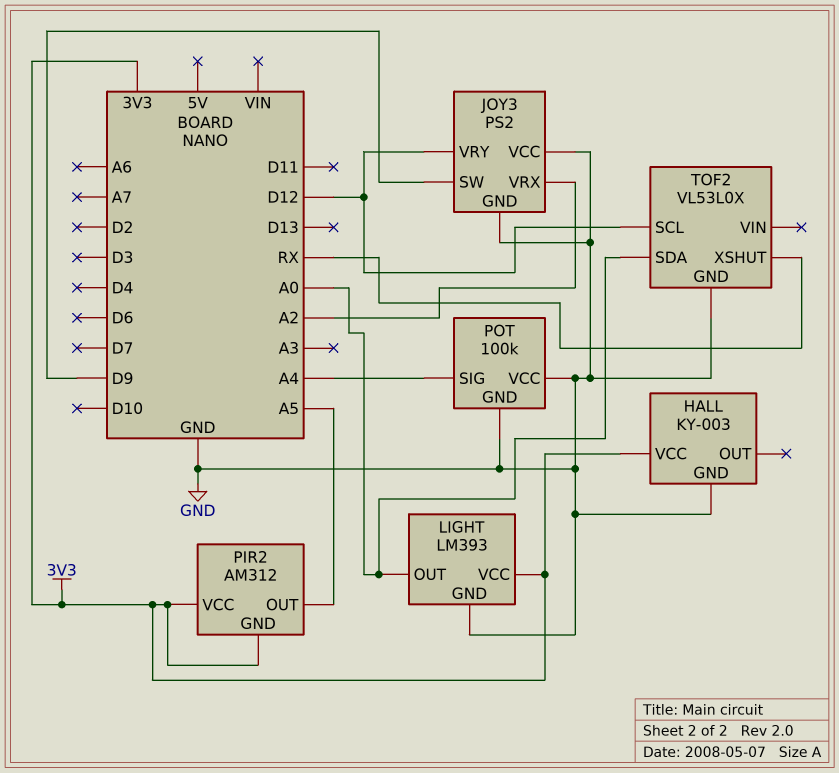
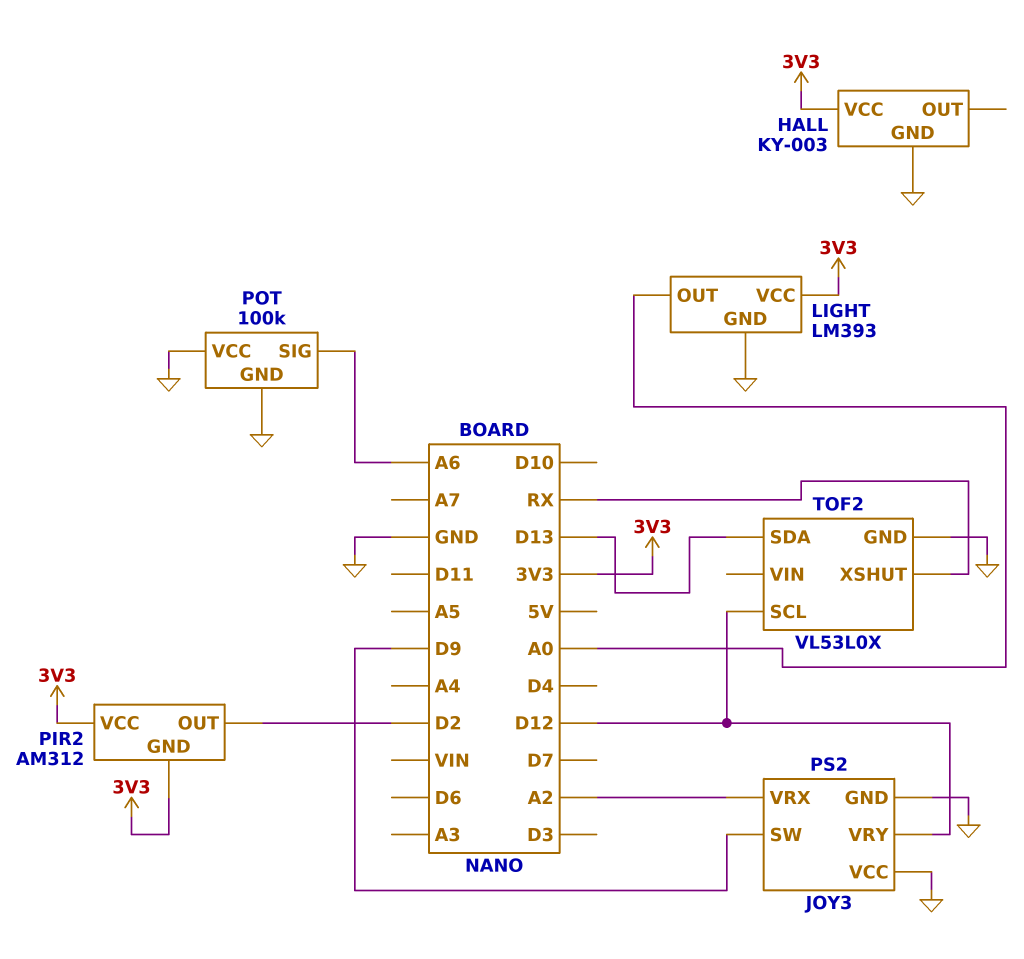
PIR2 pin OUT: A5 -> D2
POT pin SIG: A4 -> A6
TOF2 pin SDA: A0 -> D13

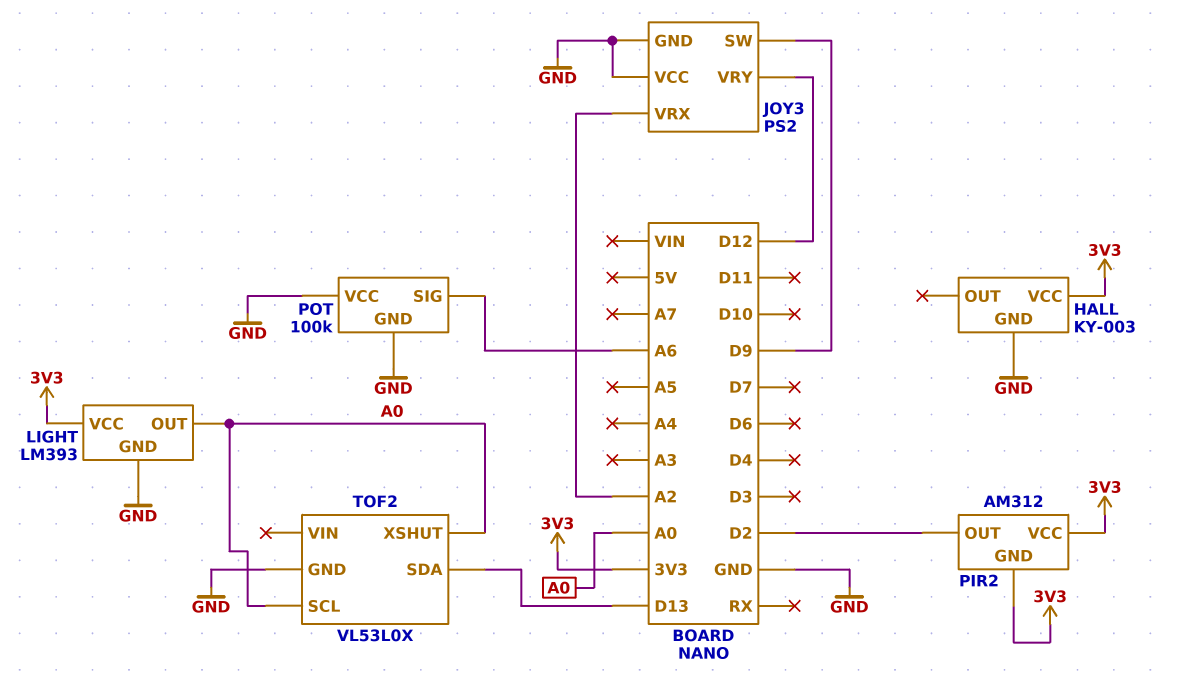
TOF2 pin SCL: D12 -> A0
TOF2 pin XSHUT: RX -> A0

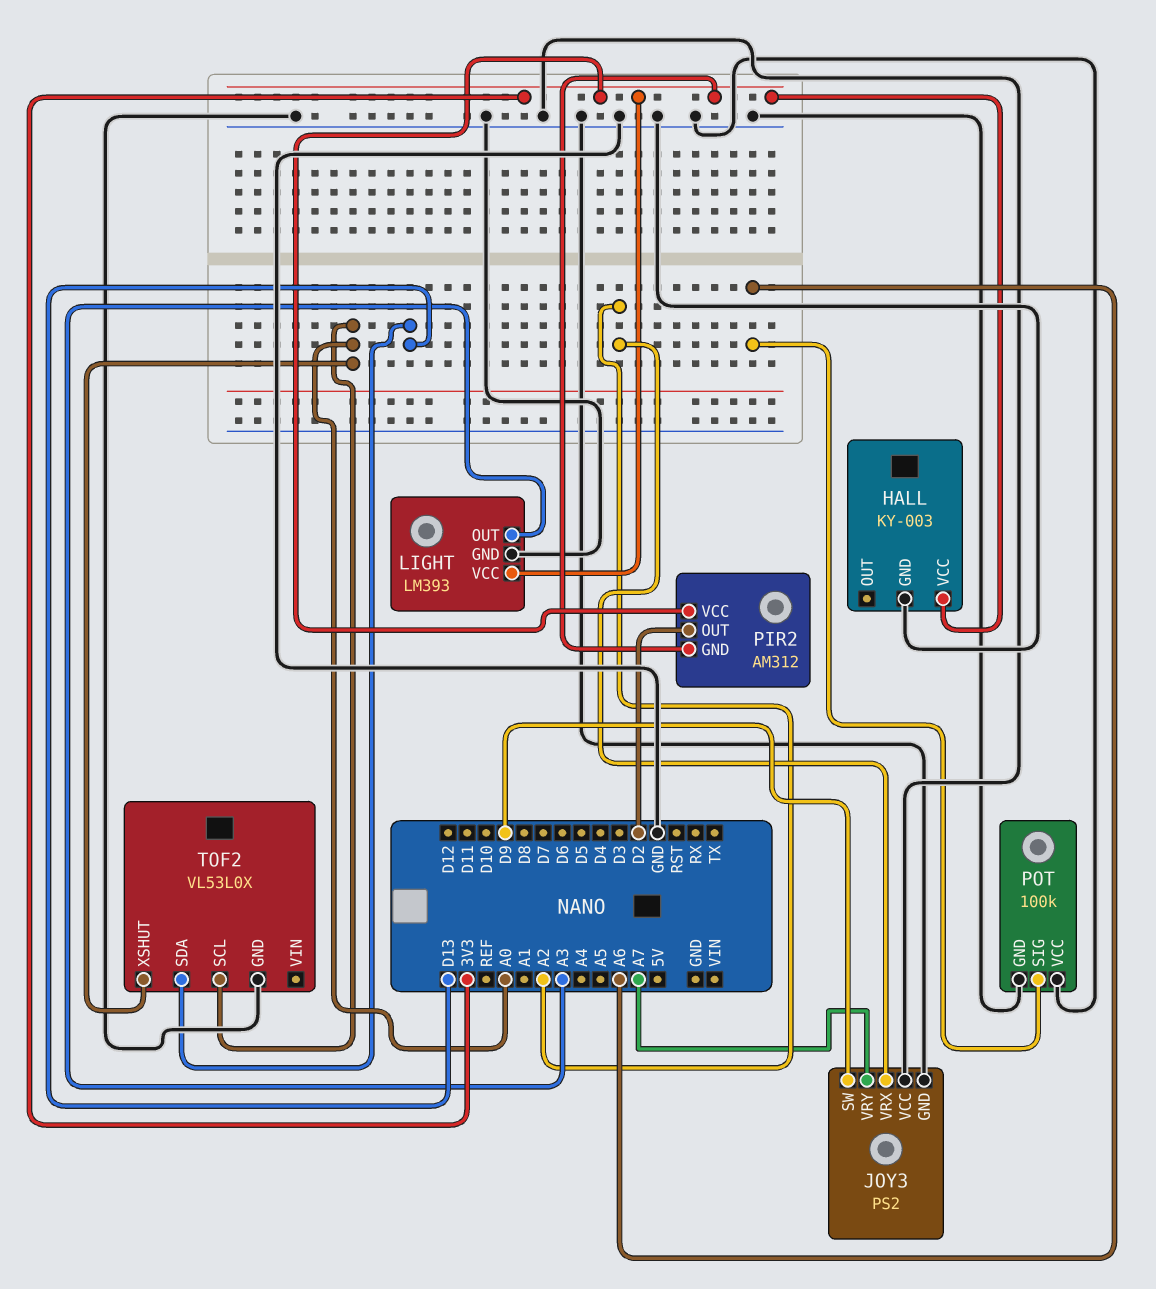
JOY3 pin VRY: D12 -> A7
LIGHT pin OUT: A0 -> A3

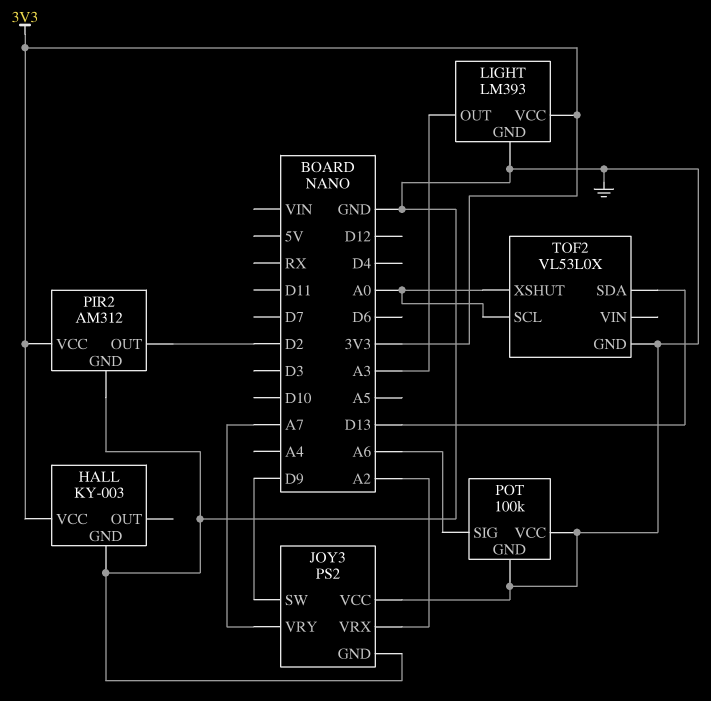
PIR2 pin GND: 3V3 -> GND

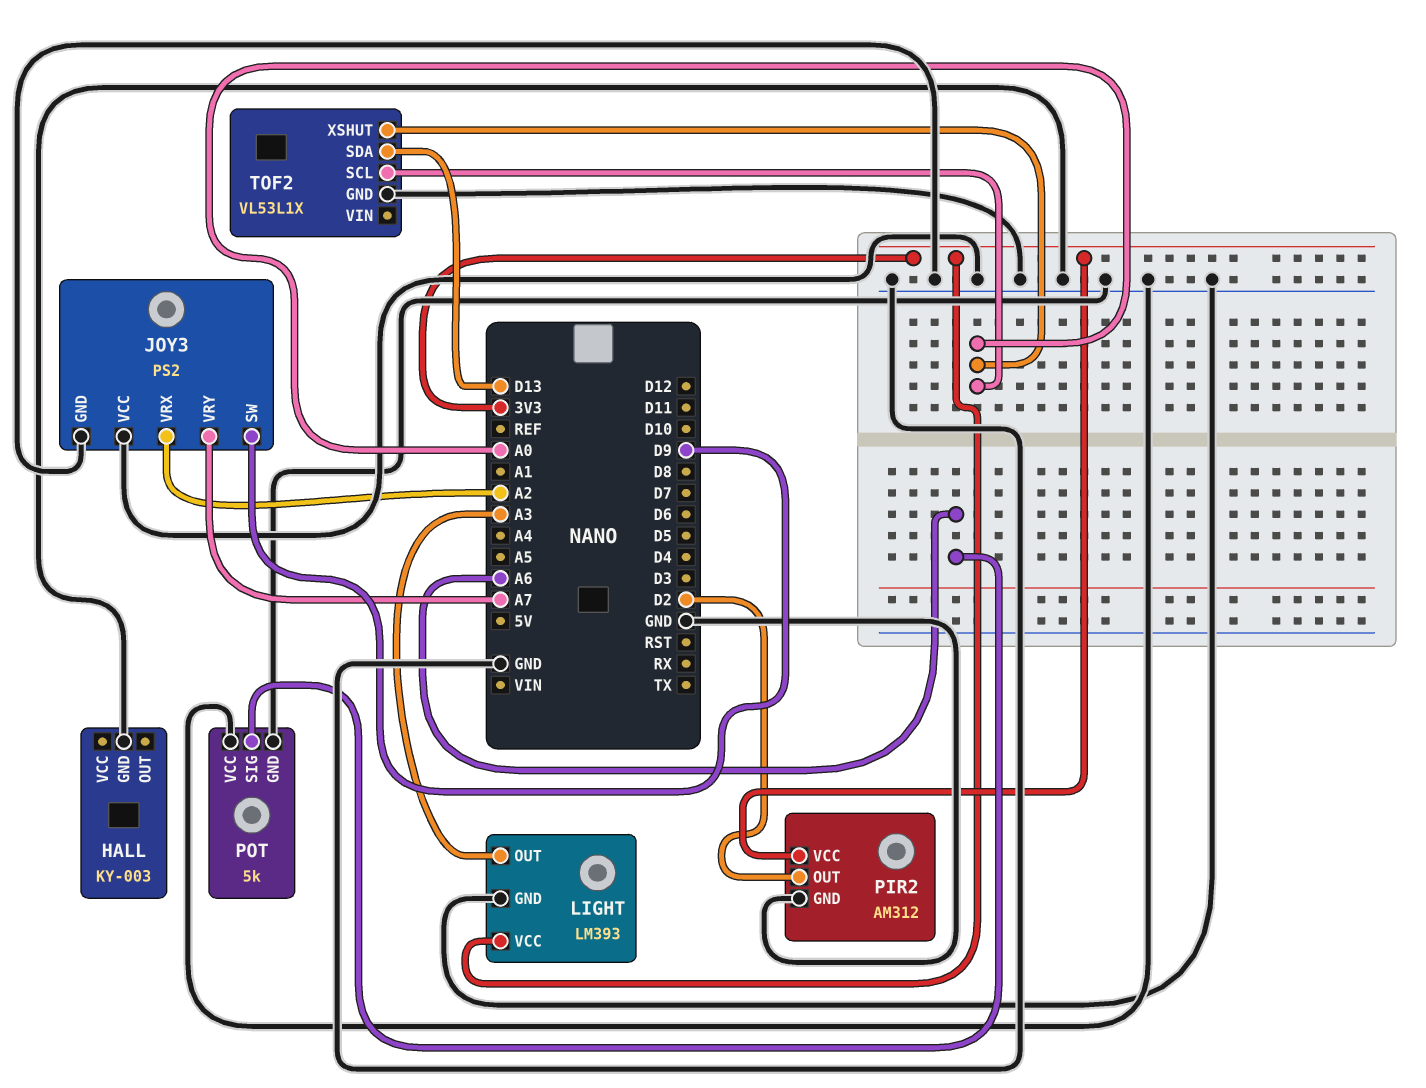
HALL pin VCC: 3V3 -> none
POT: 100k -> 5k
TOF2: VL53L0X -> VL53L1X

